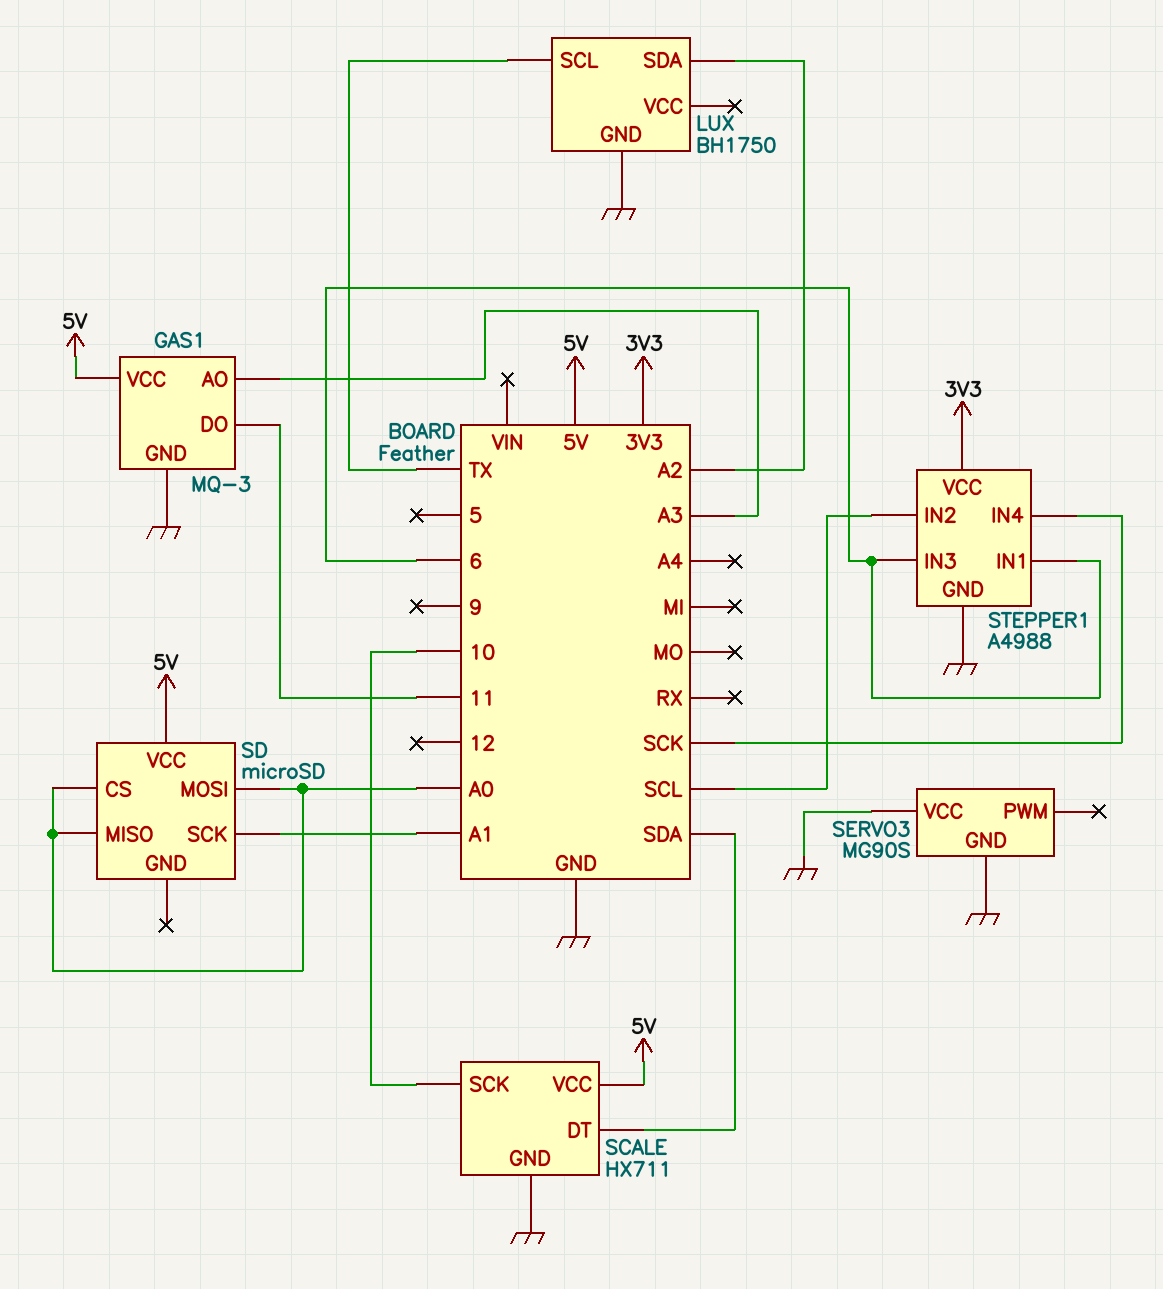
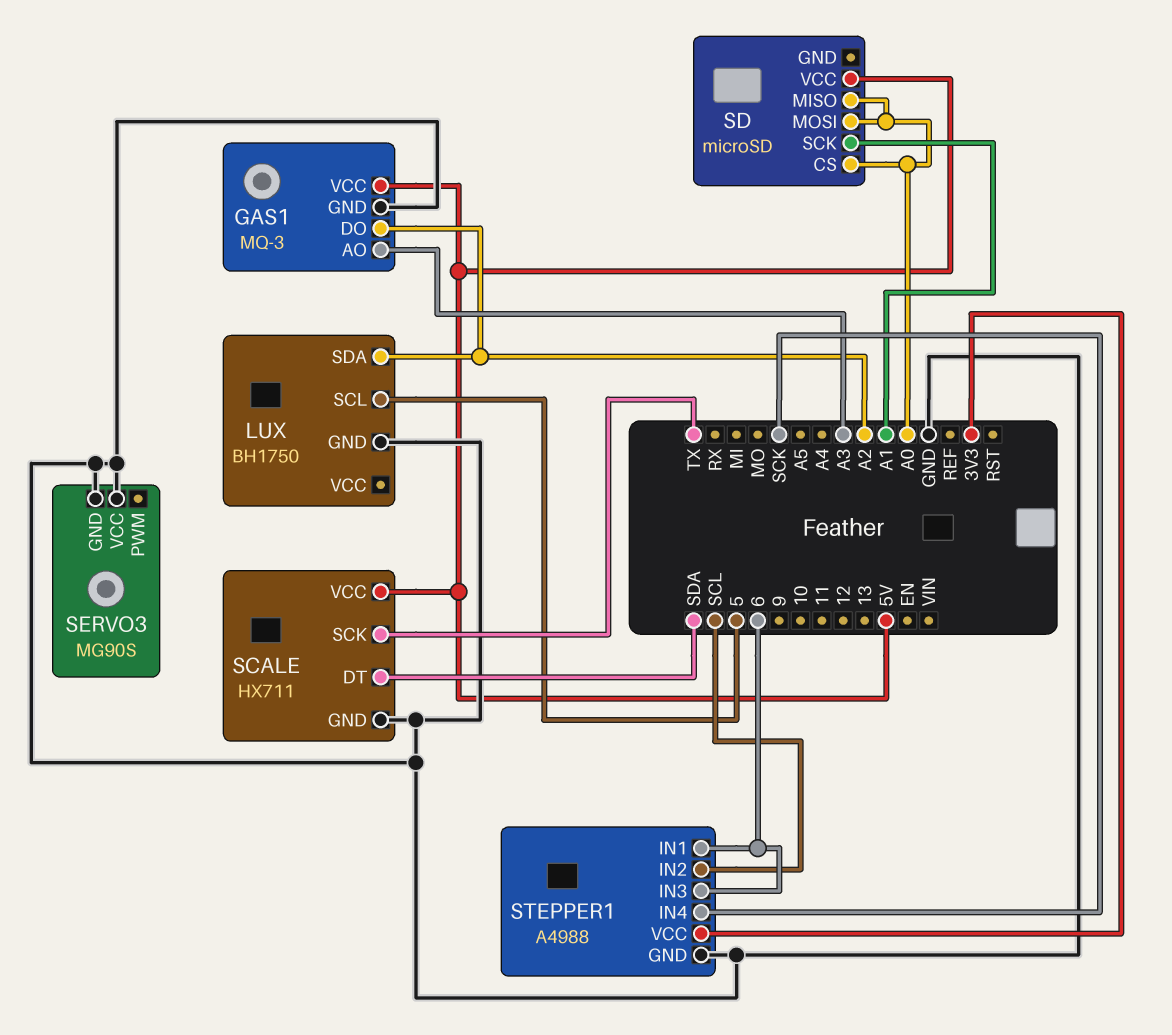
GAS1 pin DO: 11 -> A2
LUX pin SCL: TX -> 5
SCALE pin SCK: 10 -> TX

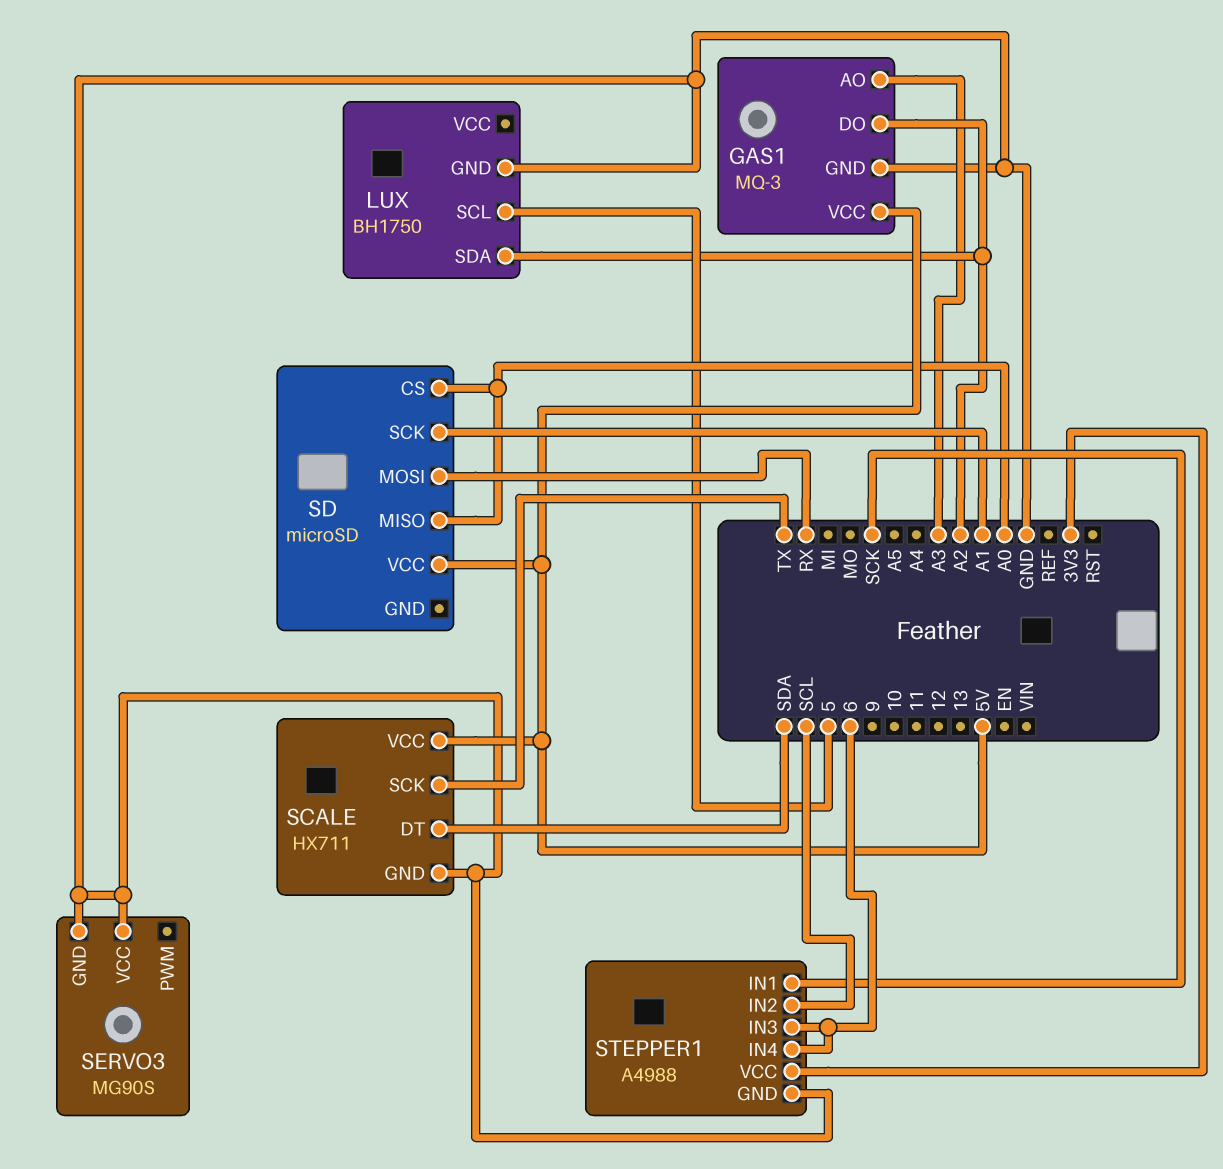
SD pin MOSI: A0 -> RX
STEPPER1 pin IN1: 6 -> SCK
STEPPER1 pin IN4: SCK -> 6

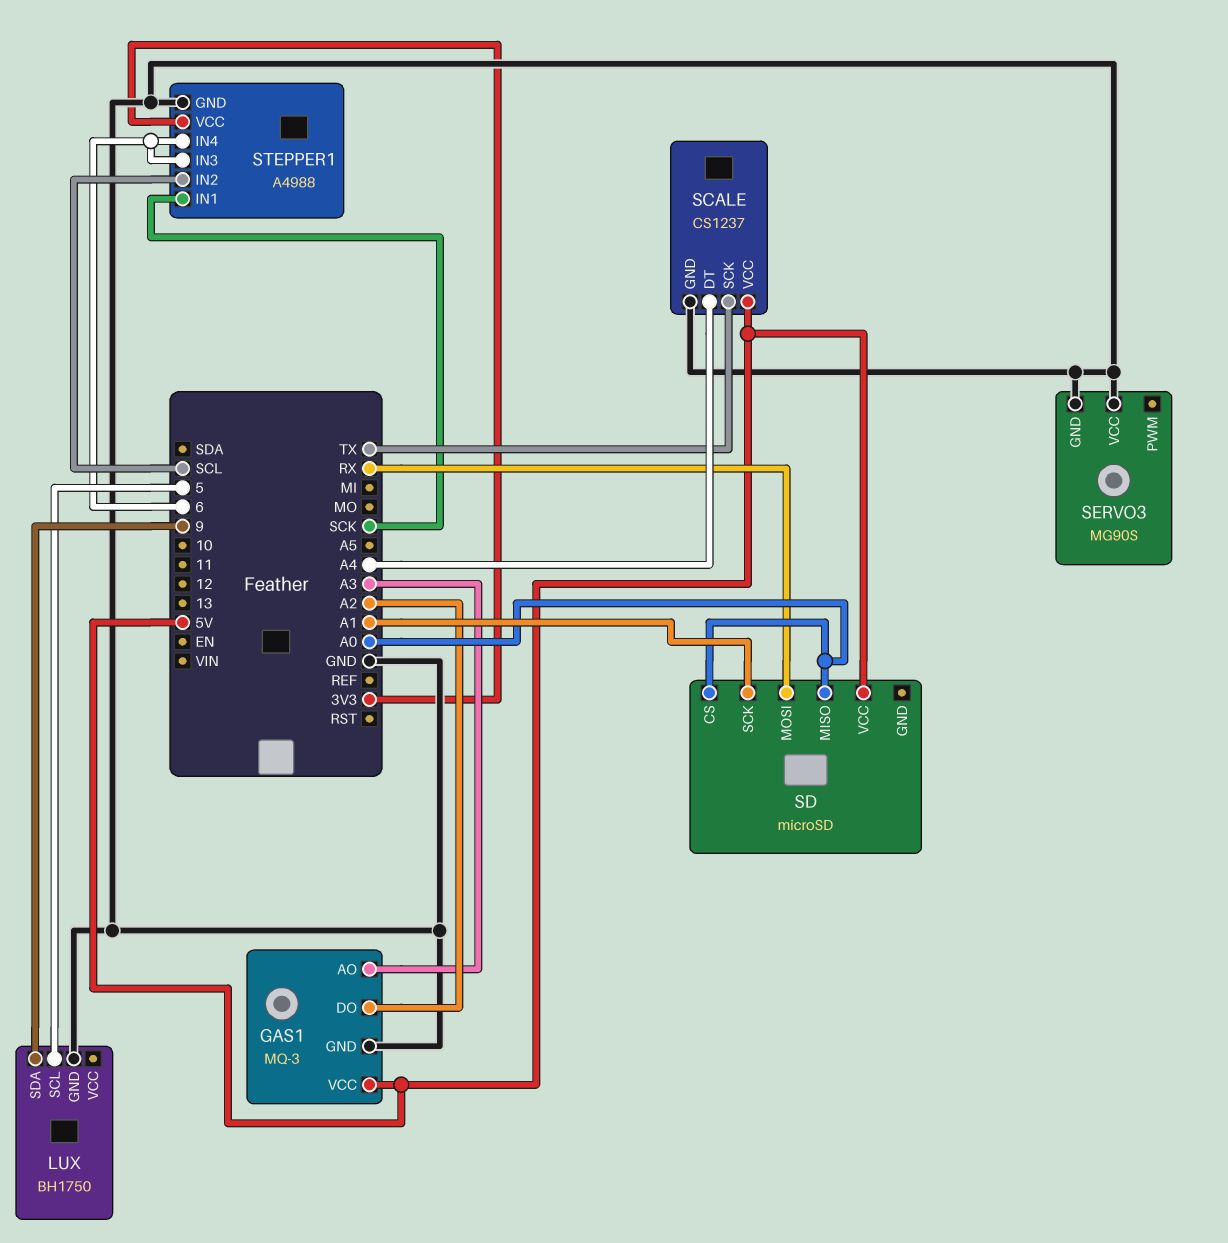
LUX pin SDA: A2 -> 9
SCALE: HX711 -> CS1237
SCALE pin DT: SDA -> A4

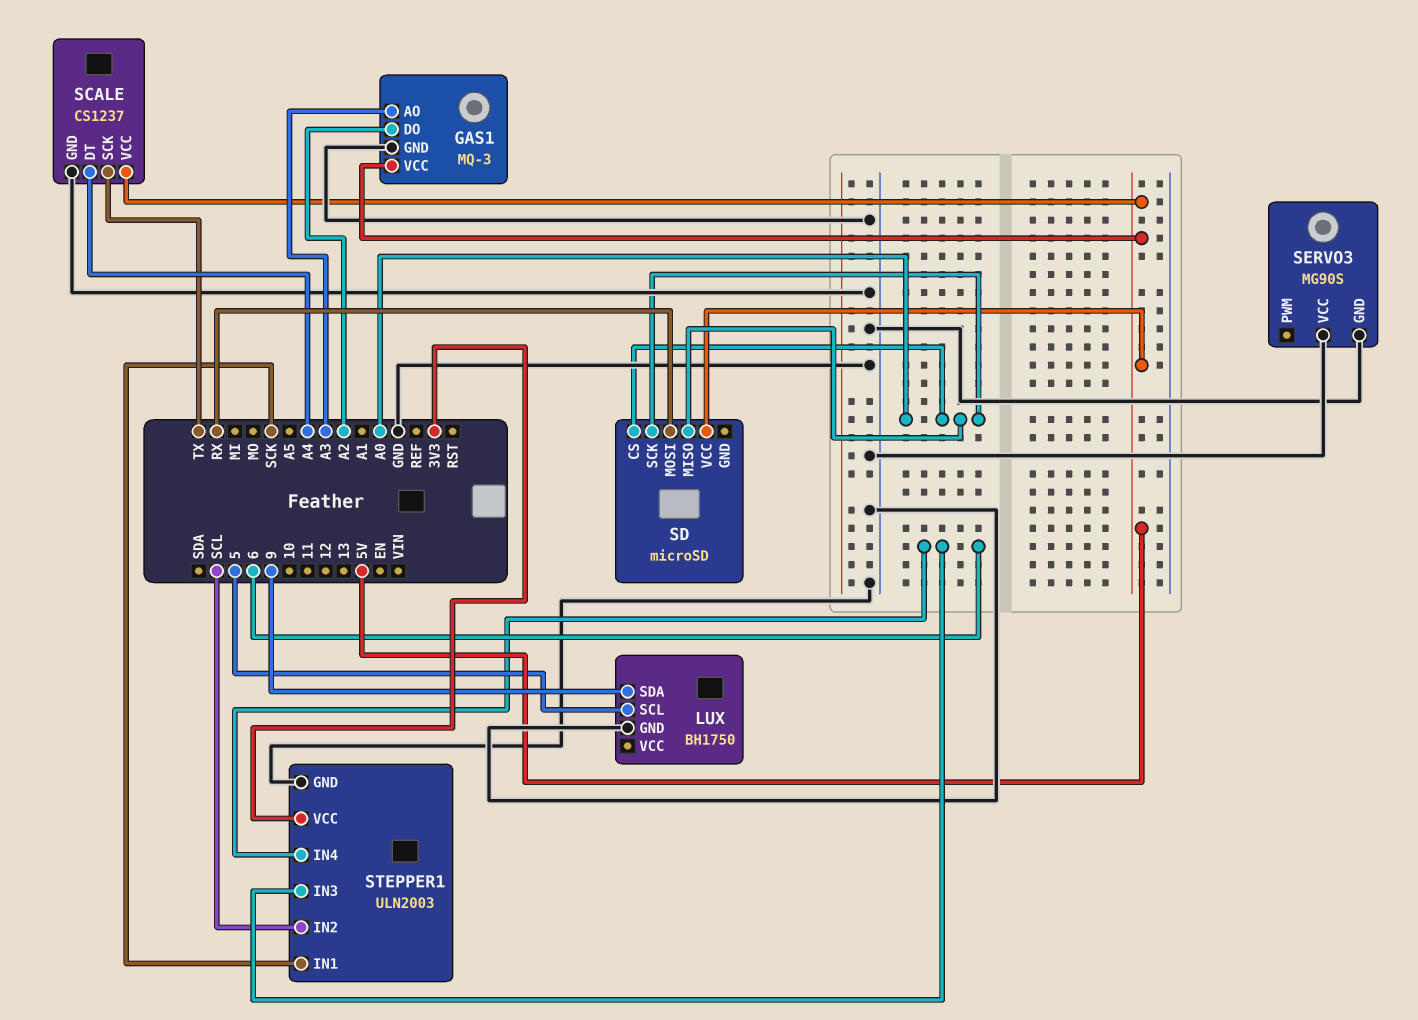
SD pin SCK: A1 -> A0
STEPPER1: A4988 -> ULN2003

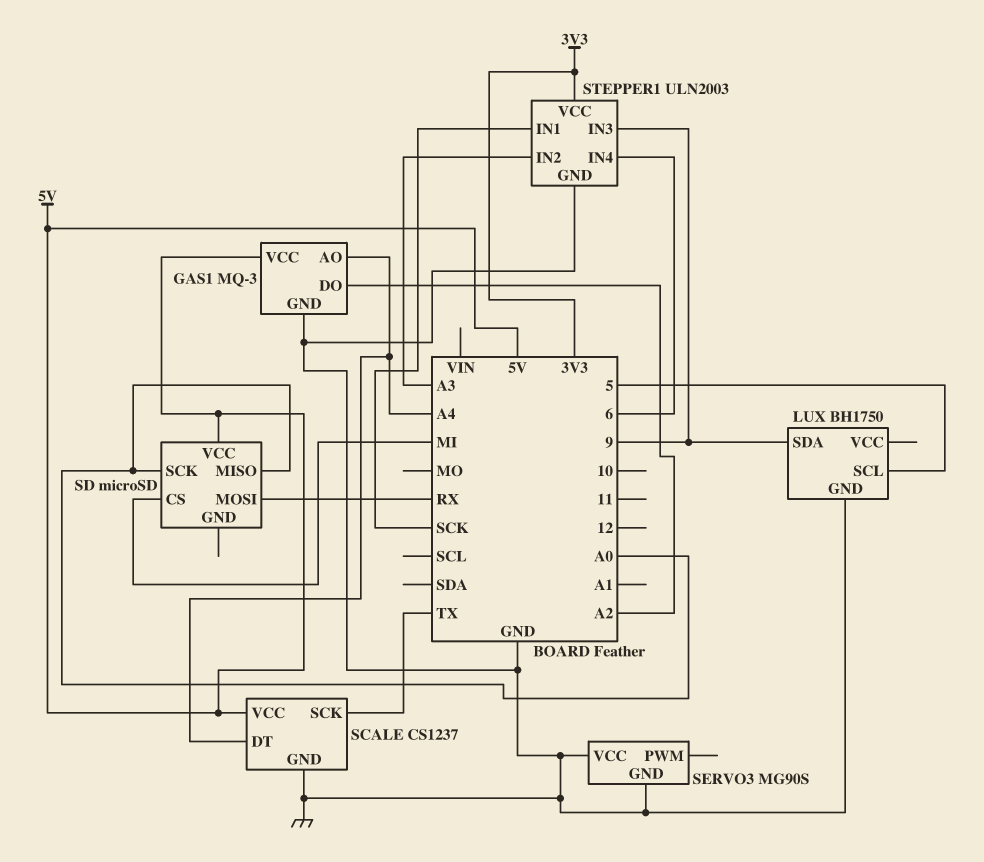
GAS1 pin AO: A3 -> A4
SD pin CS: A0 -> MI
STEPPER1 pin IN2: SCL -> A3
STEPPER1 pin IN3: 6 -> 9

